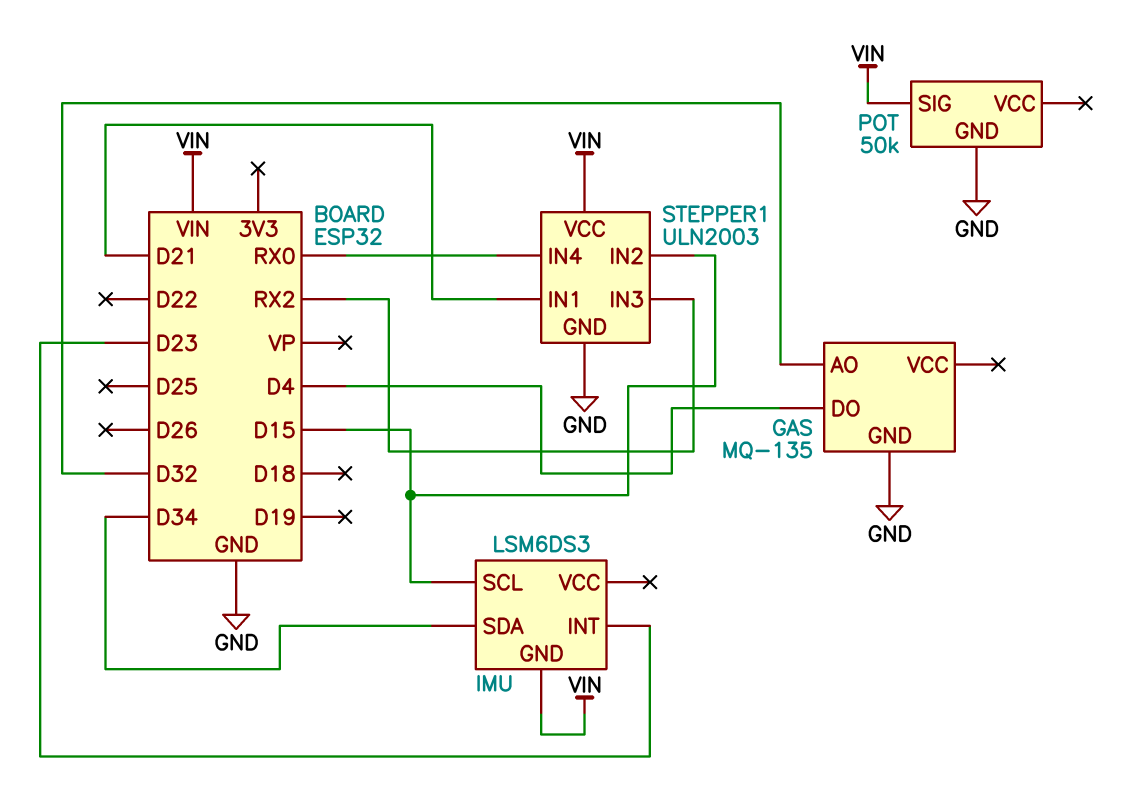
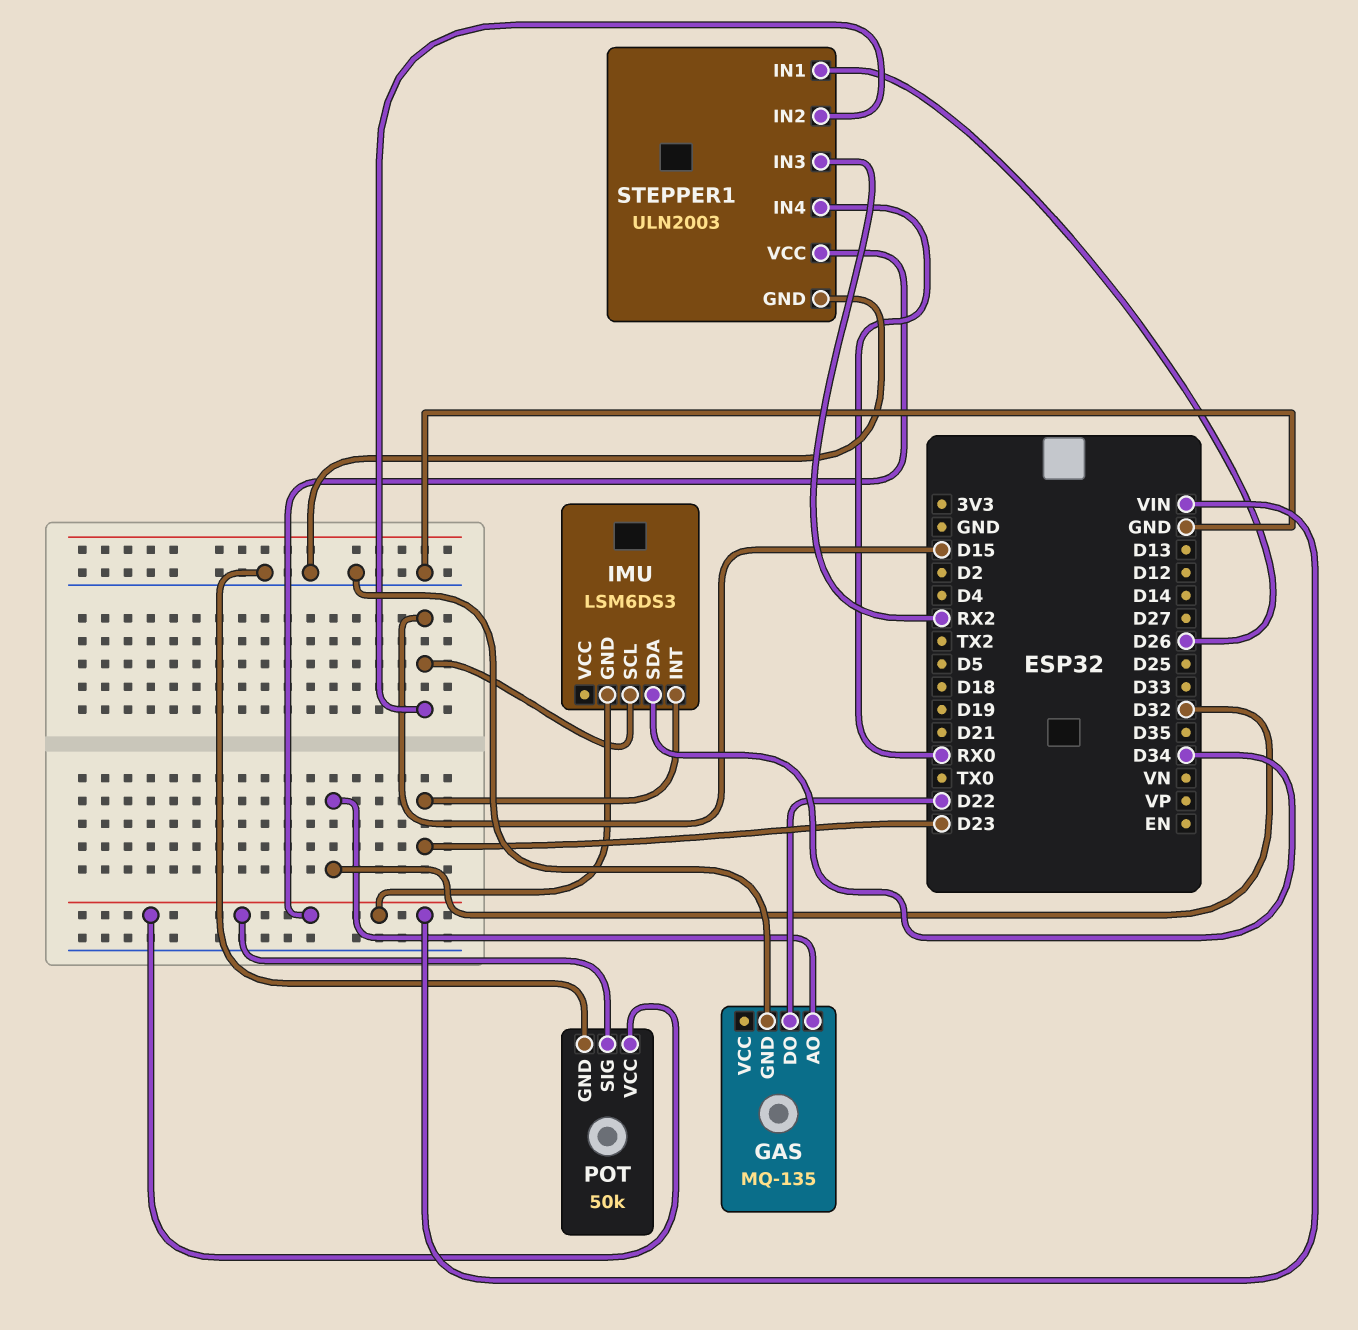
GAS pin DO: D4 -> D22
POT pin VCC: none -> VIN
STEPPER1 pin IN1: D21 -> D26

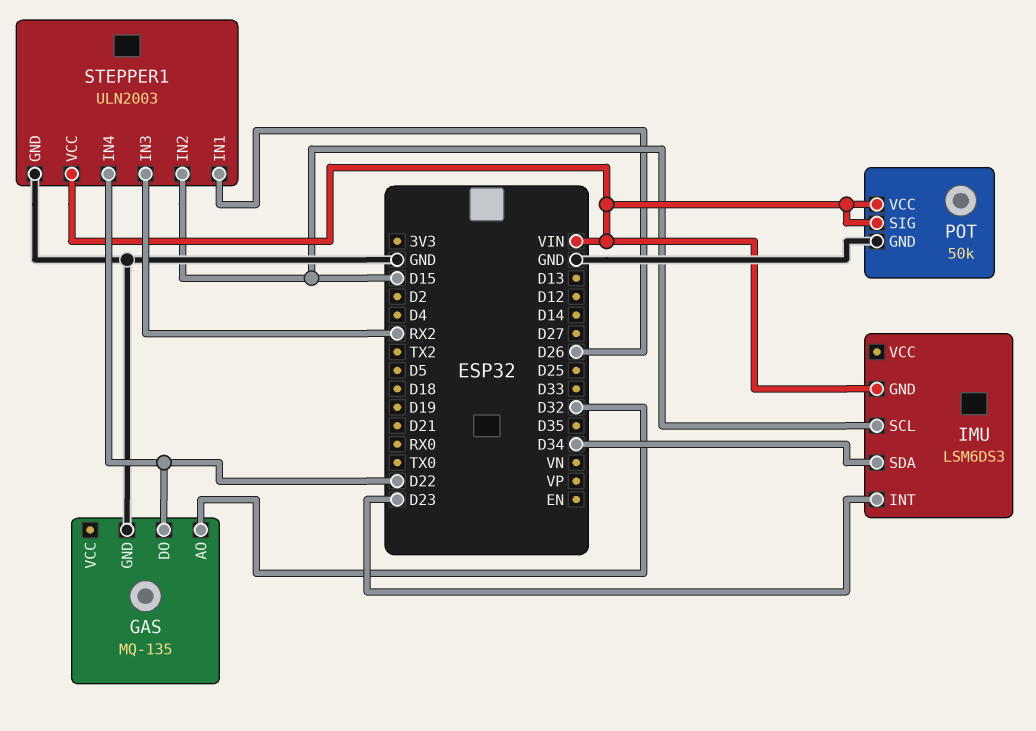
STEPPER1 pin IN4: RX0 -> D22

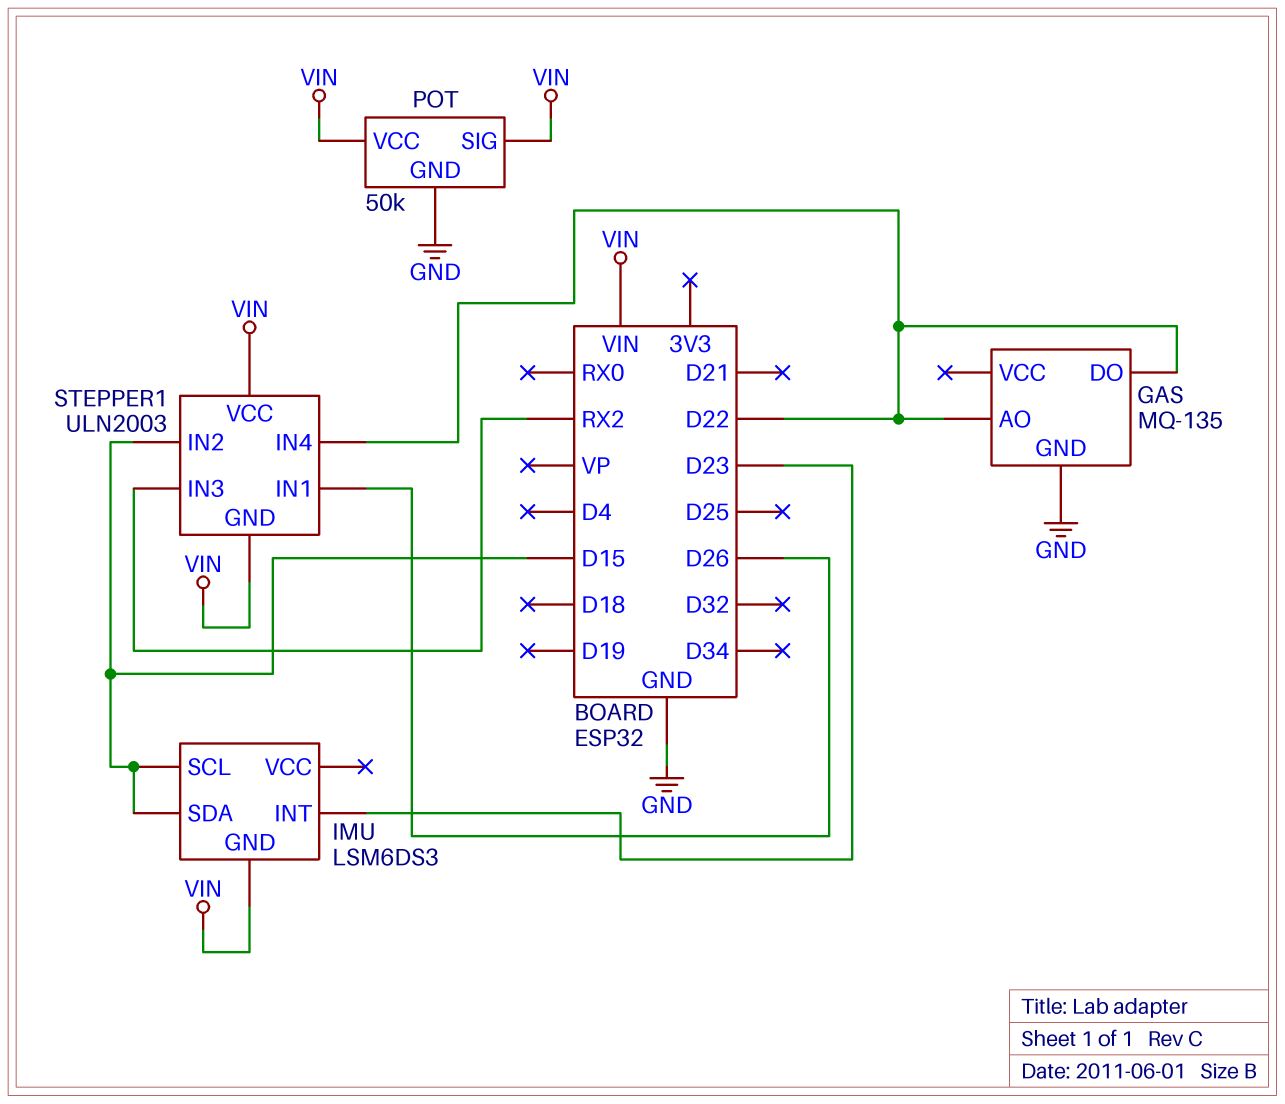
GAS pin AO: D32 -> D22
IMU pin SDA: D34 -> D15
STEPPER1 pin GND: GND -> VIN

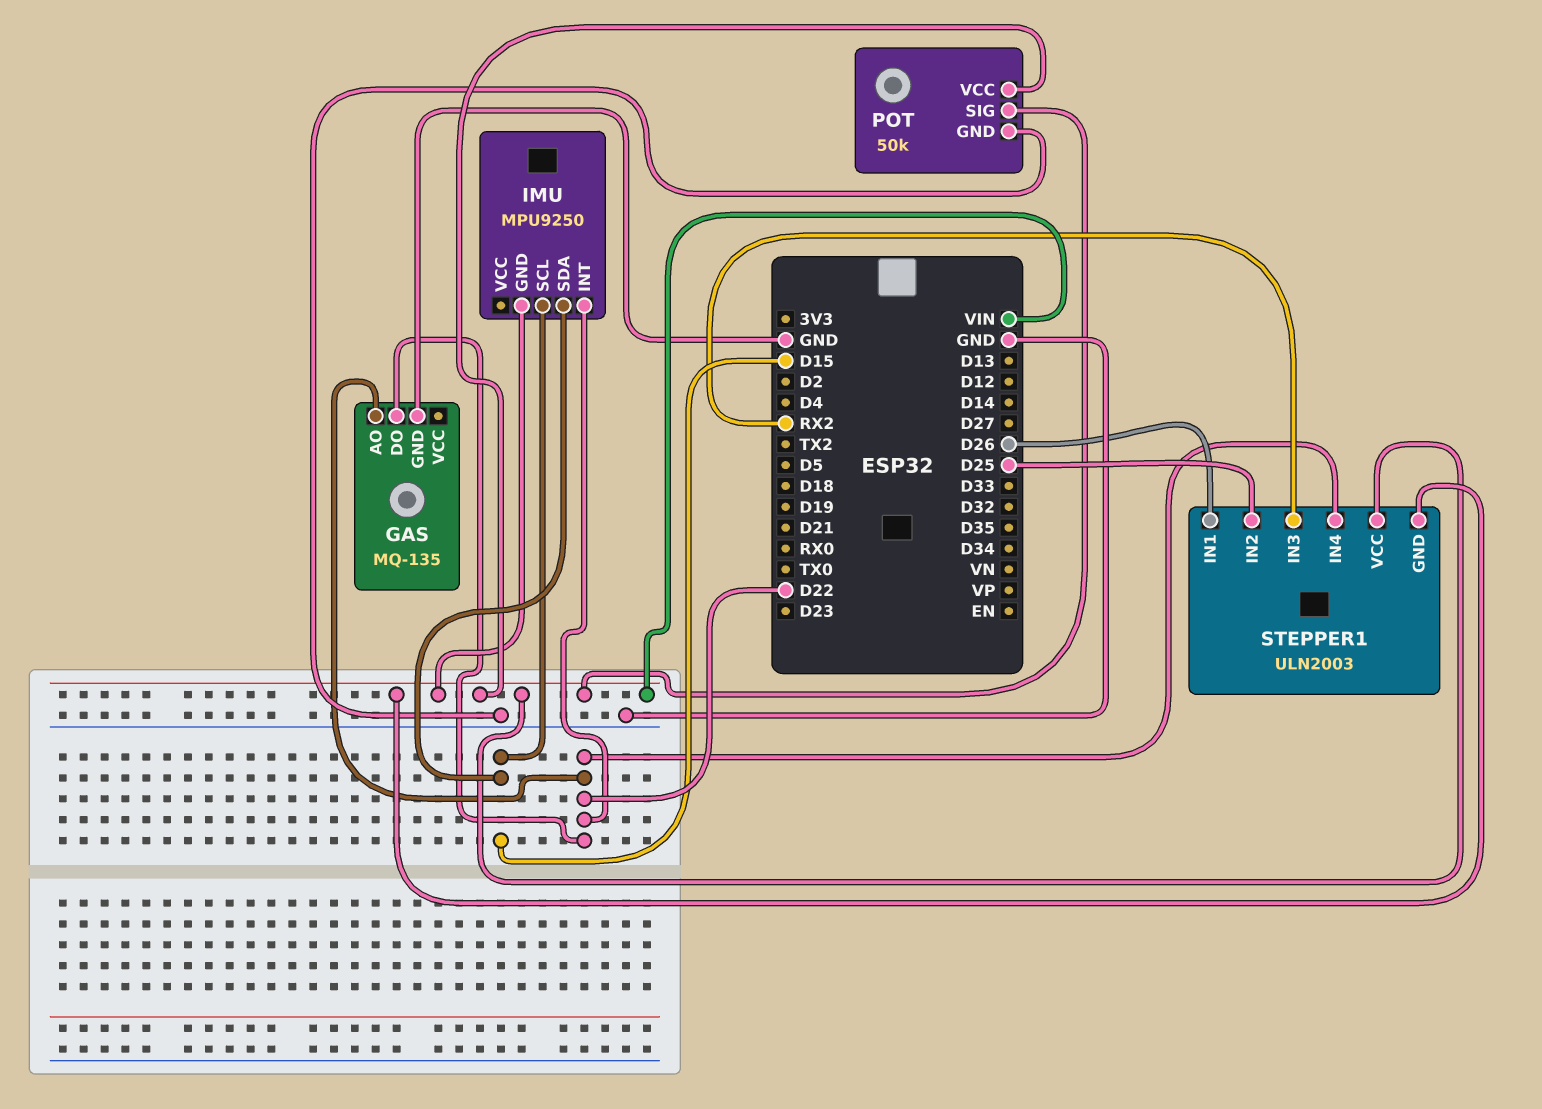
IMU: LSM6DS3 -> MPU9250
IMU pin INT: D23 -> D22
STEPPER1 pin IN2: D15 -> D25

